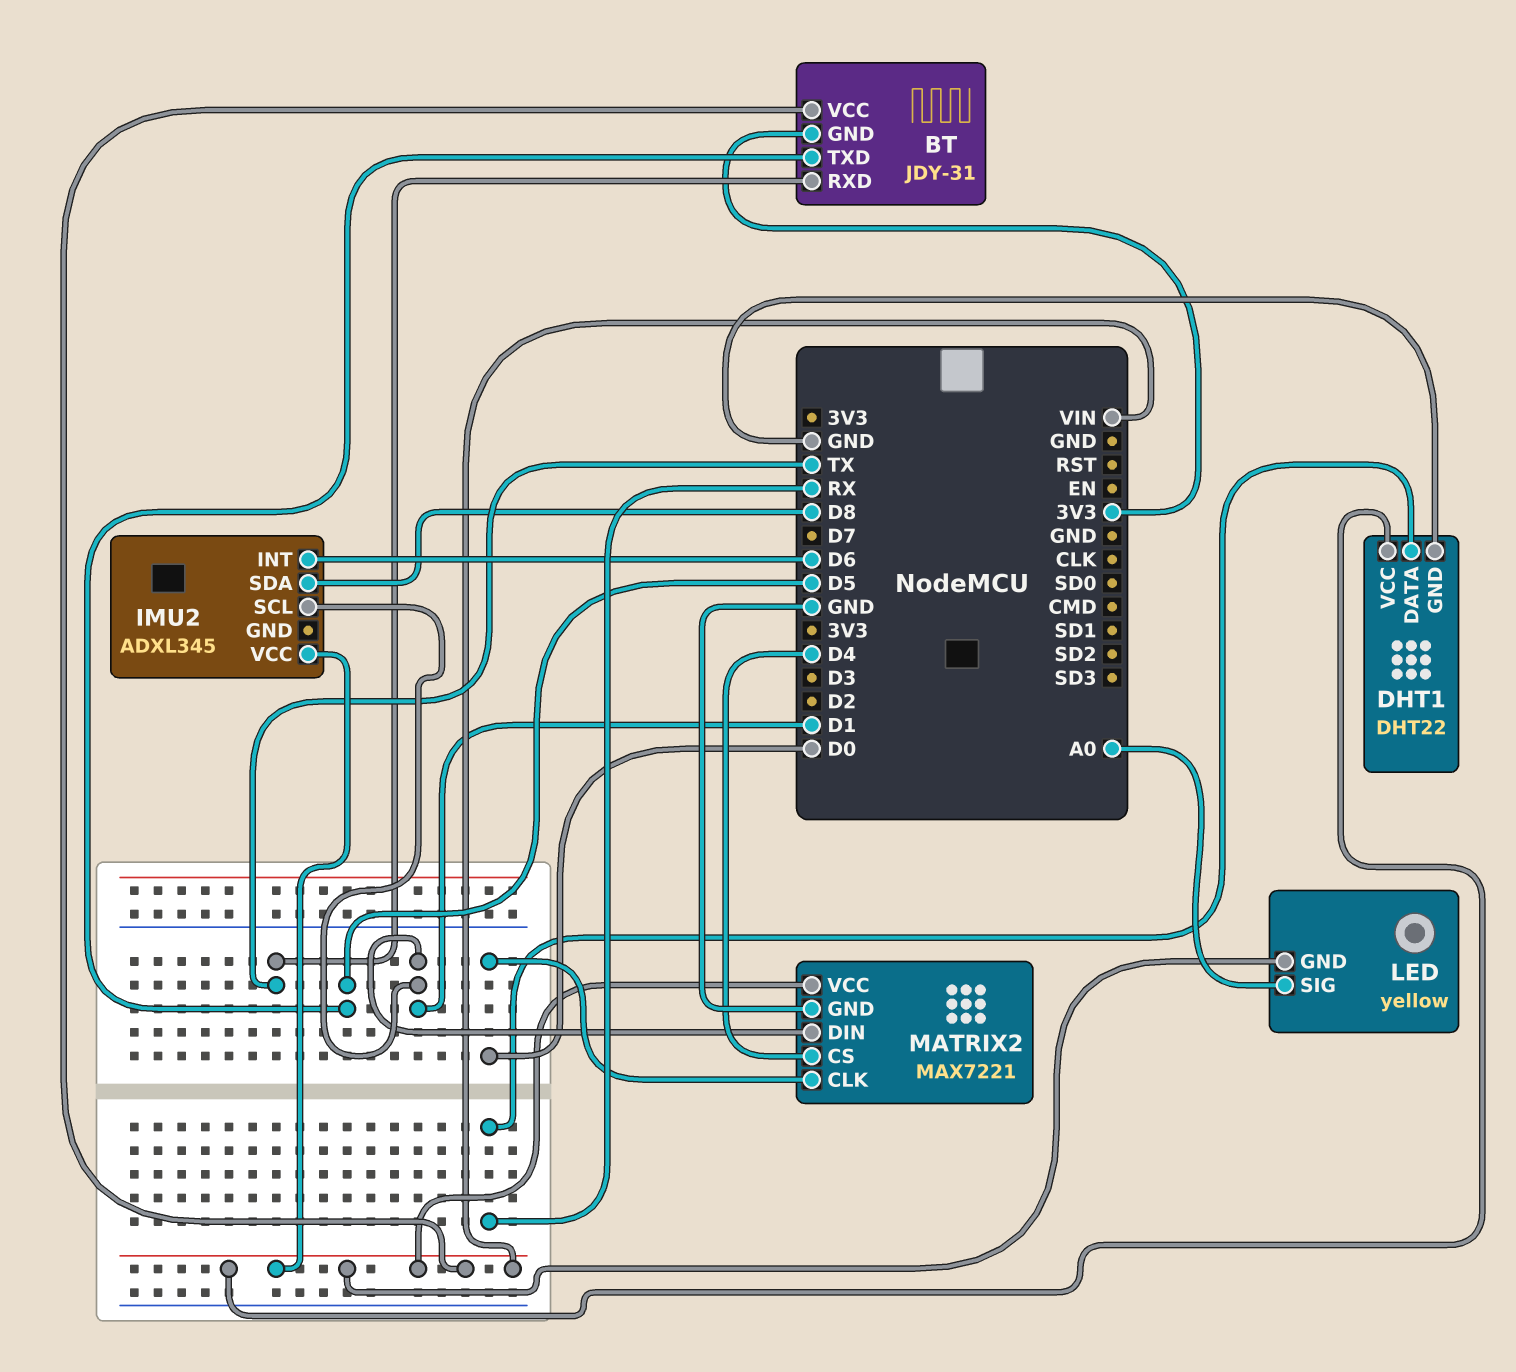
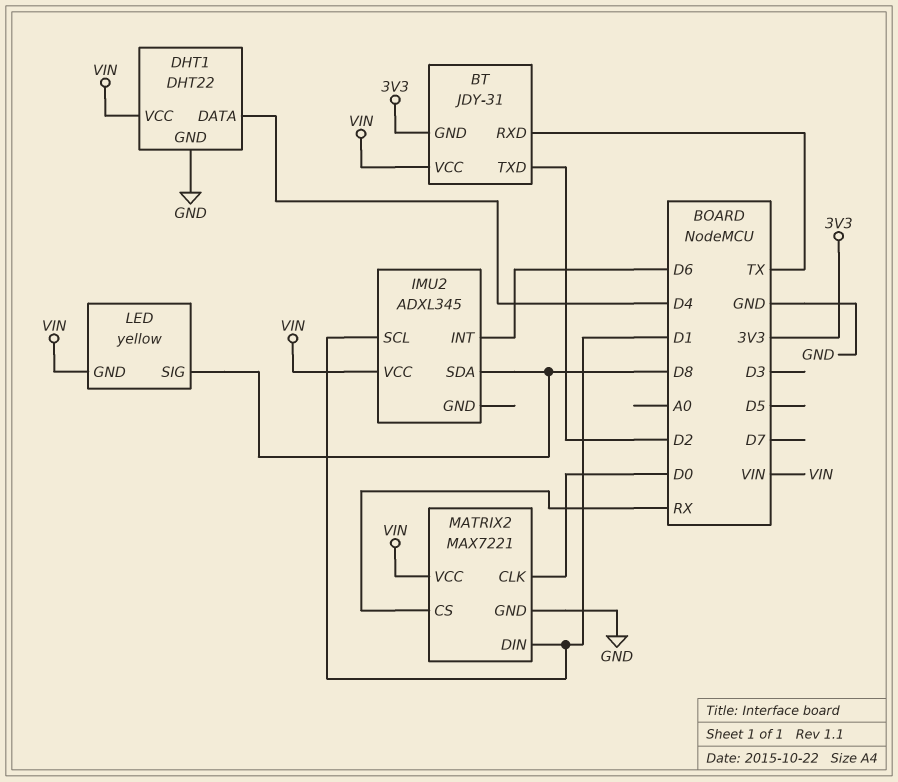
BT pin TXD: D5 -> D2
DHT1 pin DATA: RX -> D4
LED pin SIG: A0 -> D8
MATRIX2 pin CS: D4 -> RX

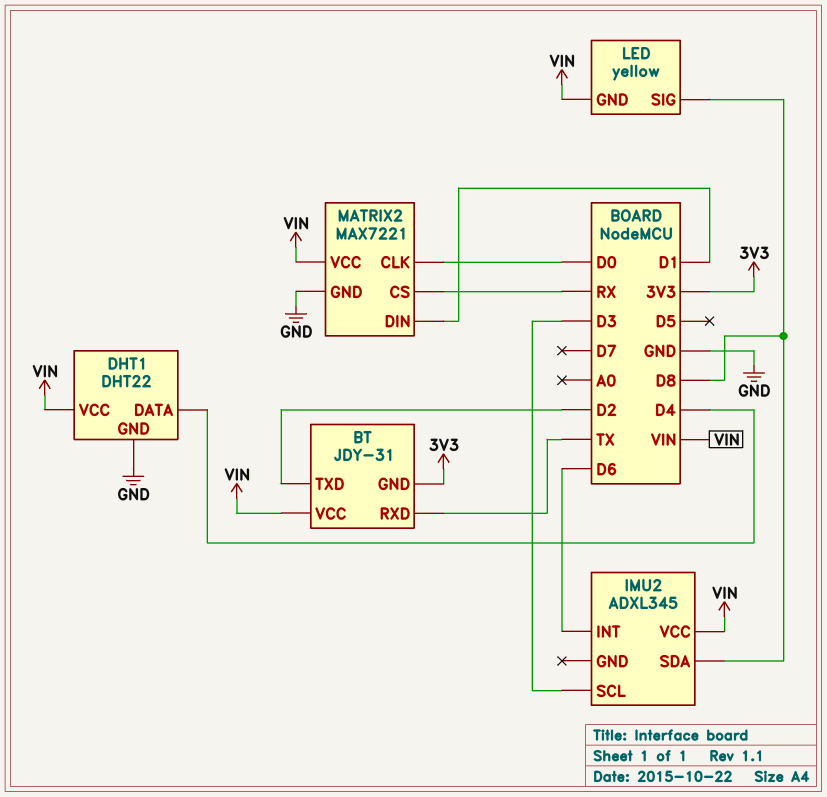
IMU2 pin SCL: D1 -> D3

